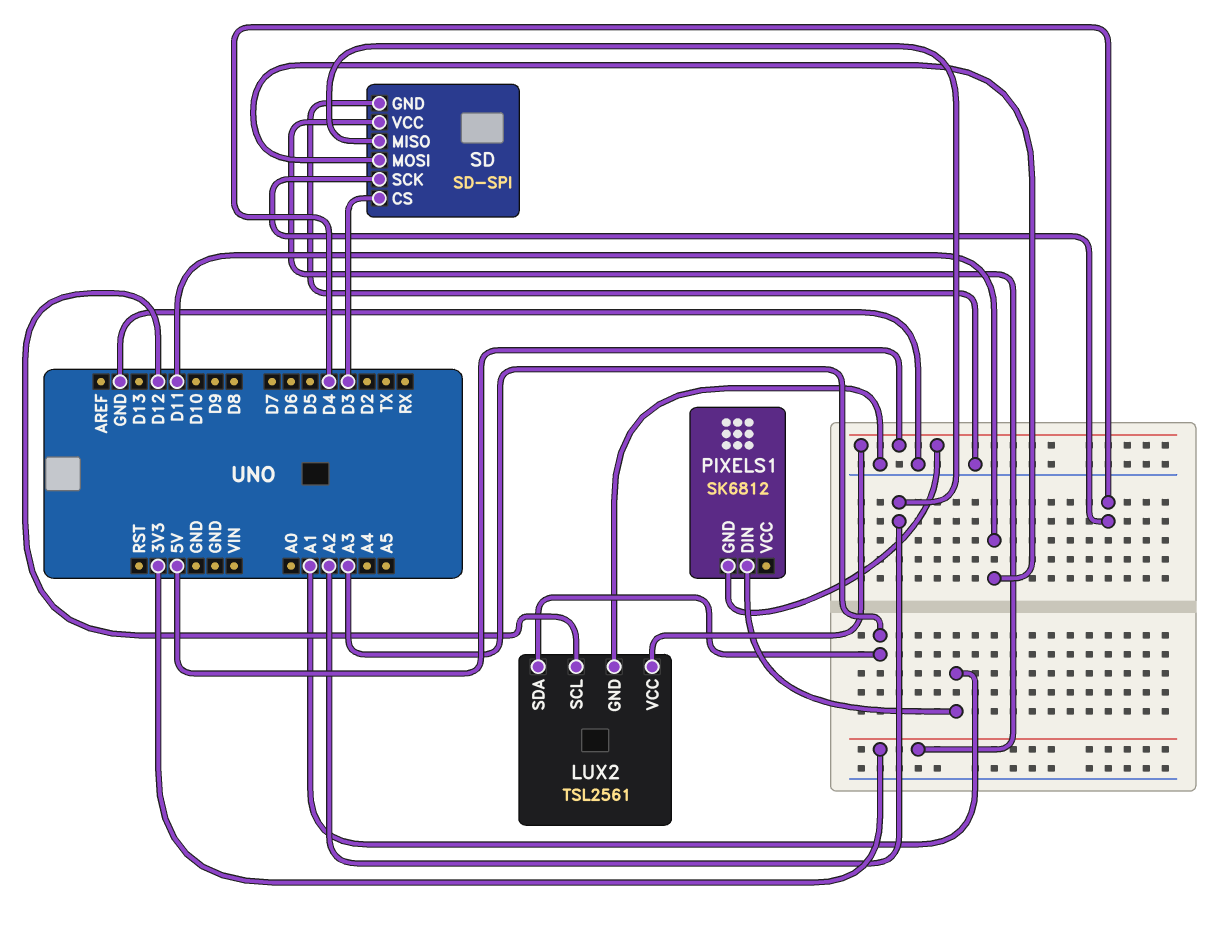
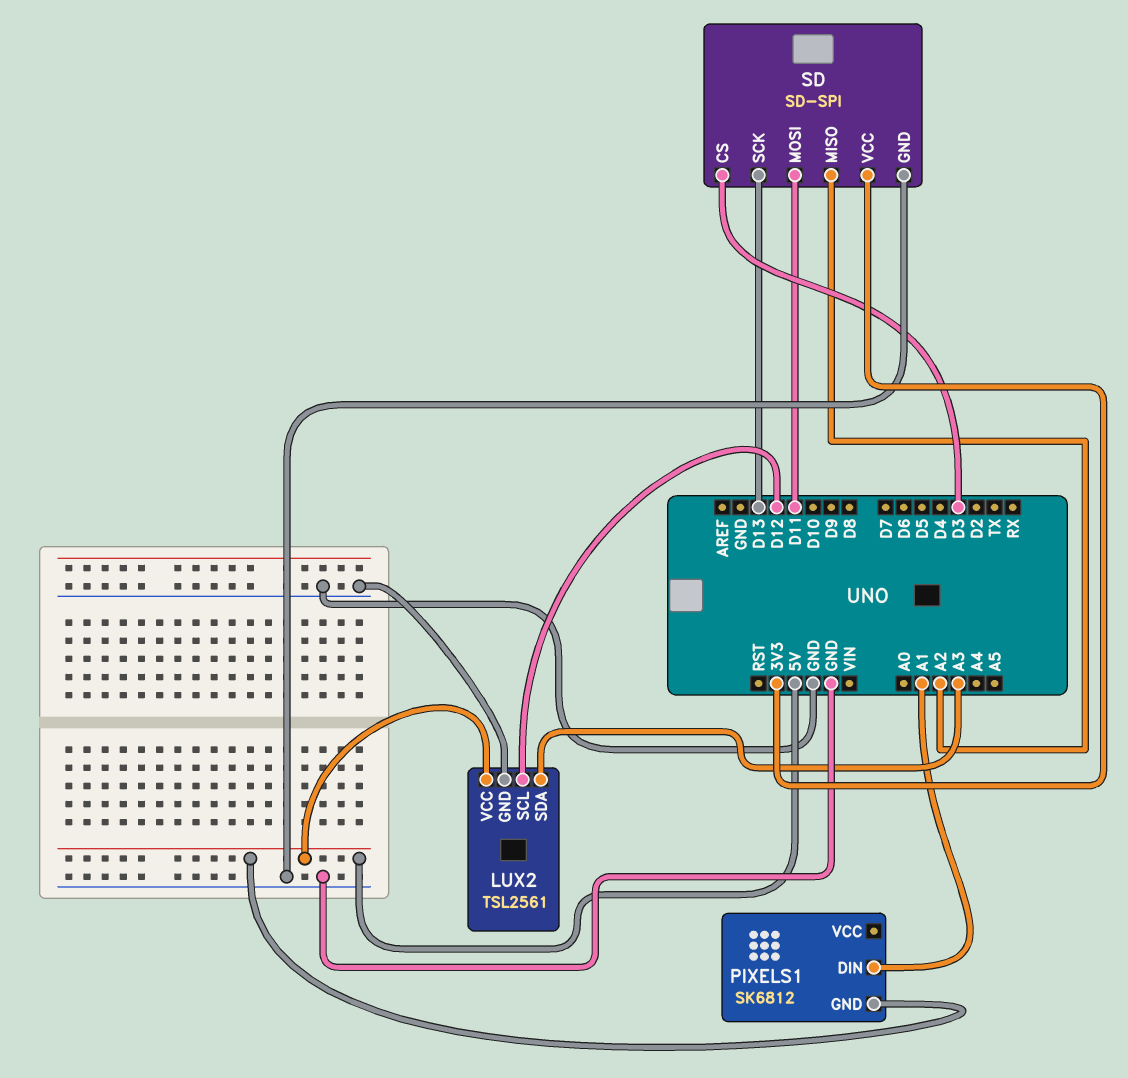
SD pin SCK: D4 -> D13

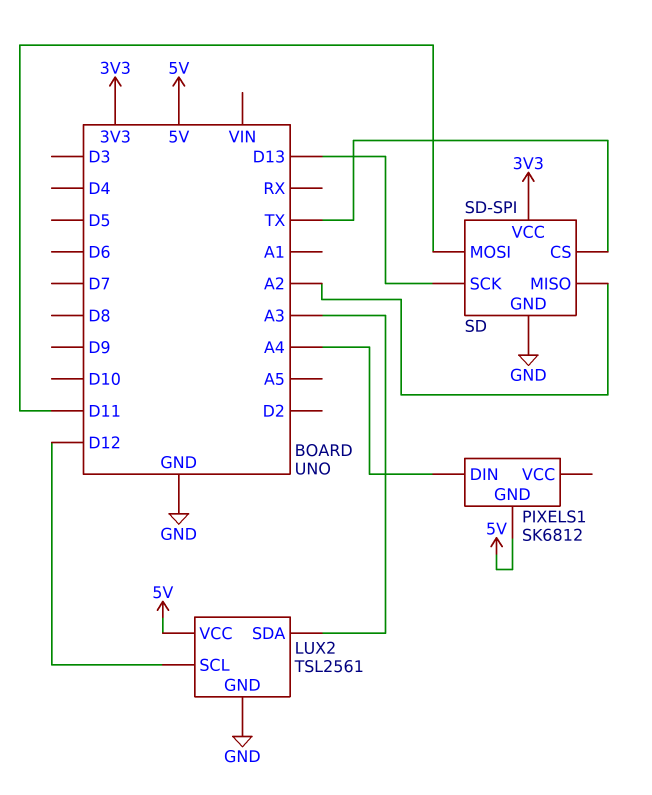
PIXELS1 pin DIN: A1 -> A4
SD pin CS: D3 -> TX

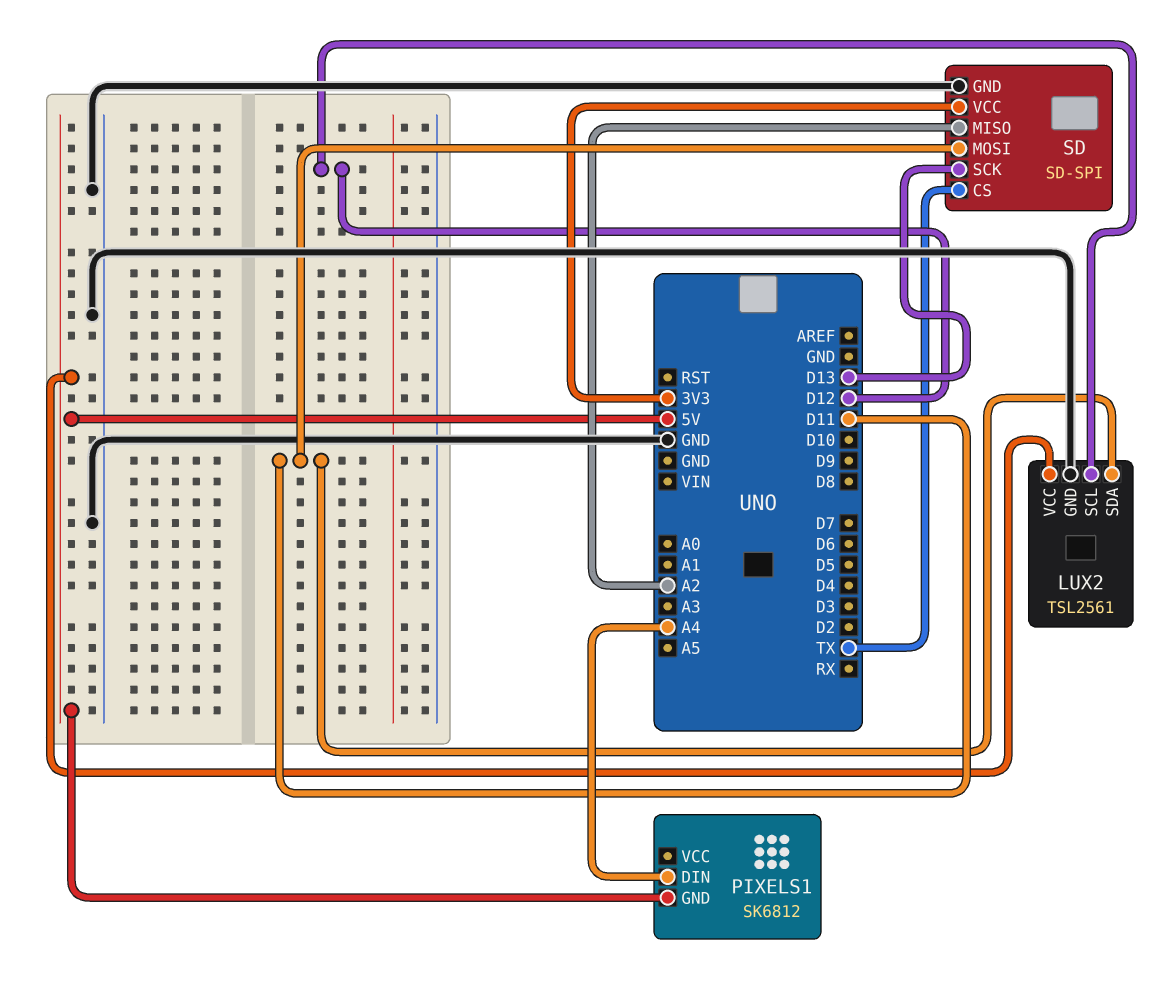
LUX2 pin SDA: A3 -> D11

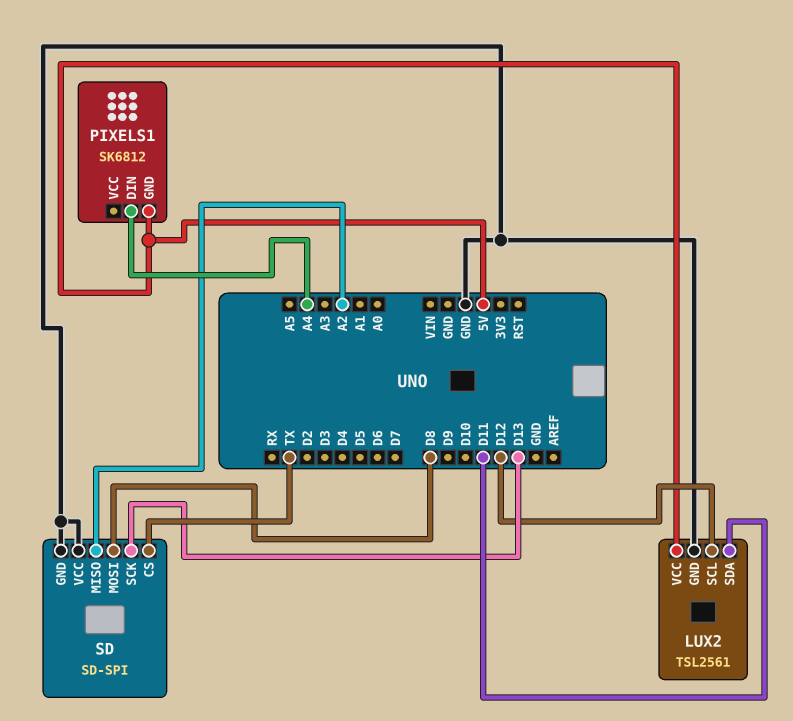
SD pin MOSI: D11 -> D8
SD pin VCC: 3V3 -> GND

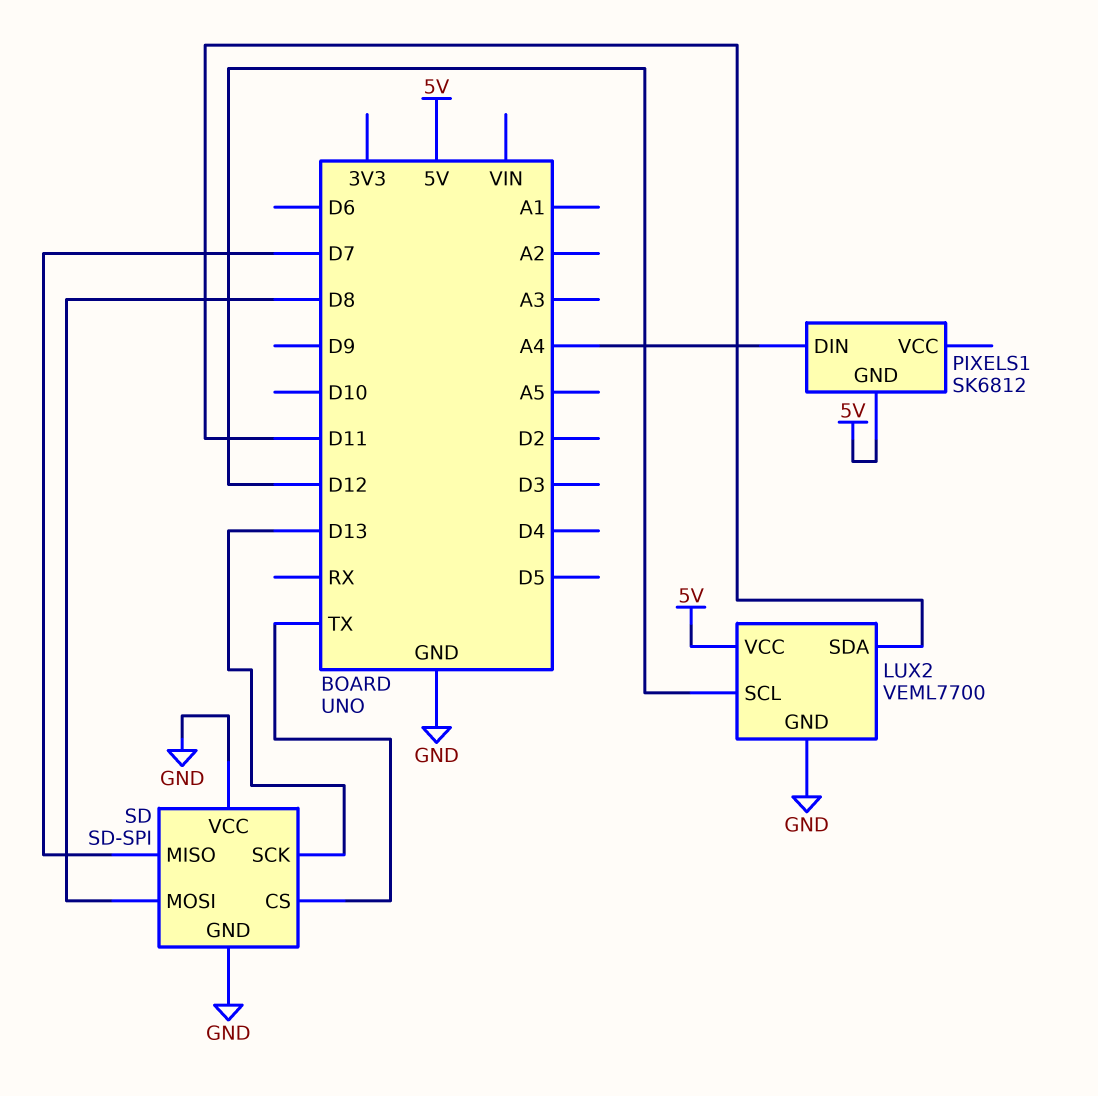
LUX2: TSL2561 -> VEML7700
SD pin MISO: A2 -> D7

